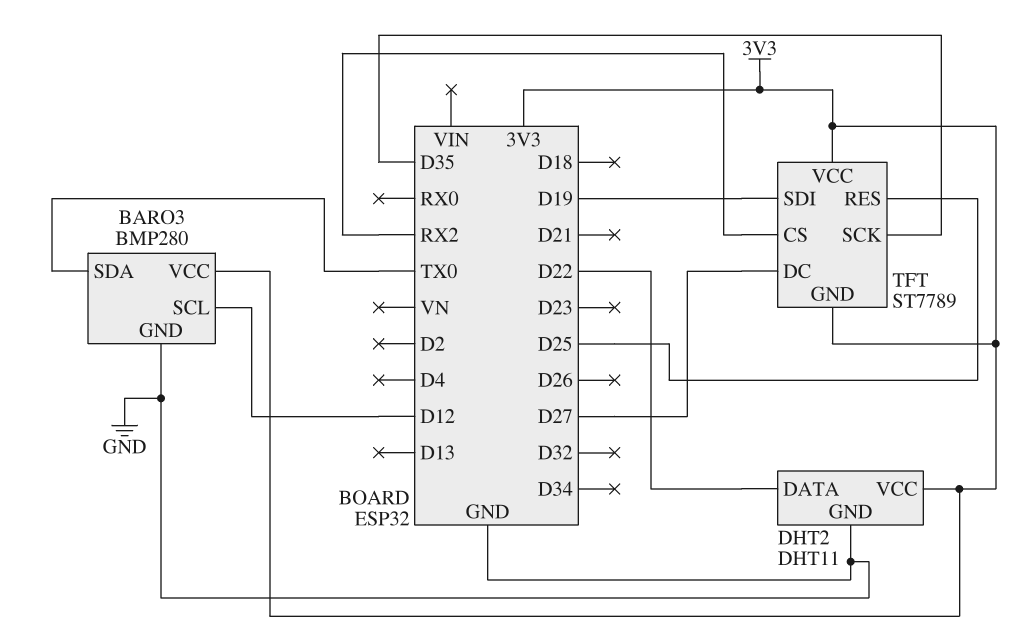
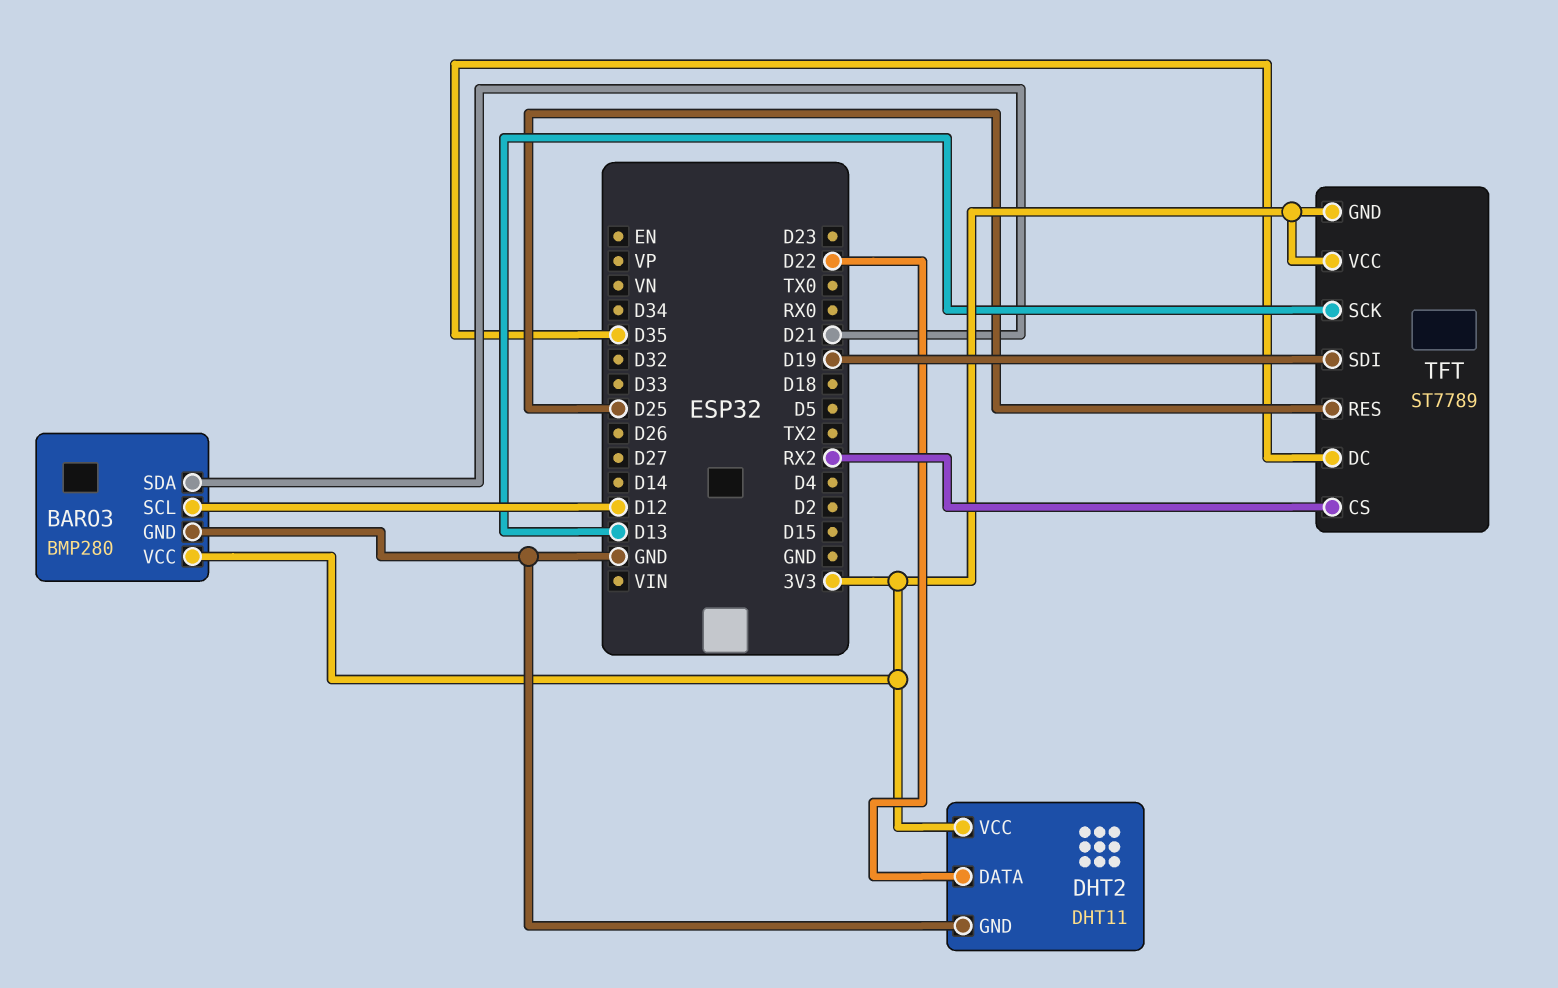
BARO3 pin SDA: TX0 -> D21
TFT pin DC: D27 -> D35
TFT pin SCK: D35 -> D13

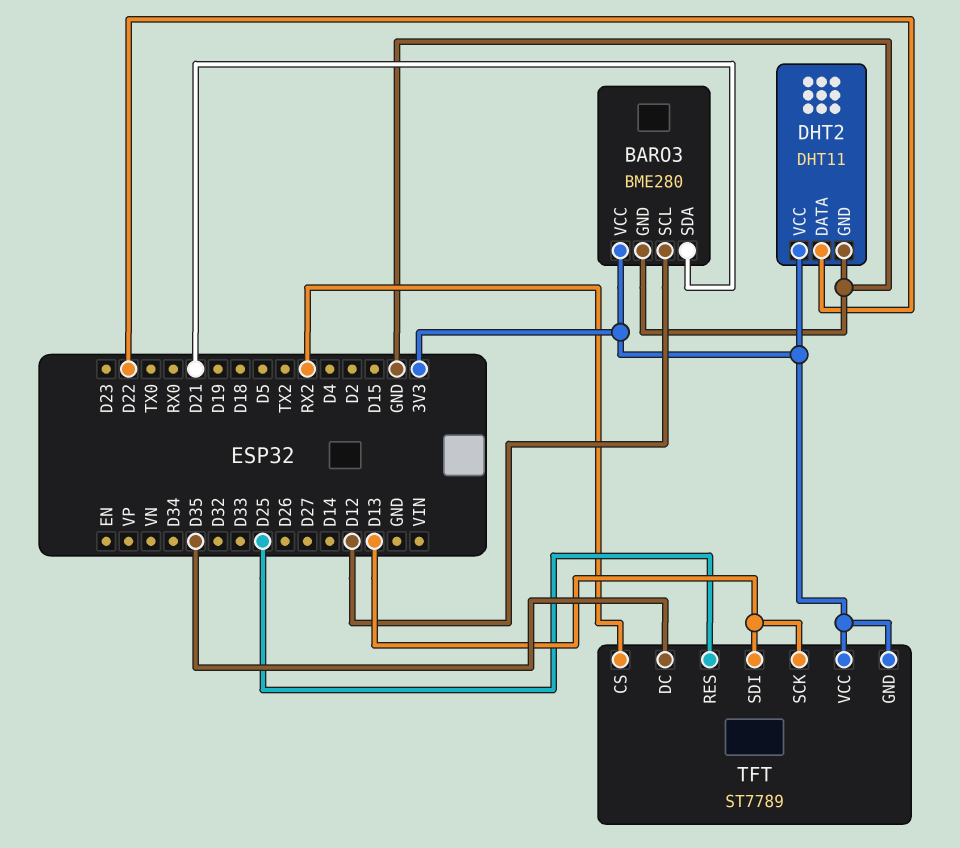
BARO3: BMP280 -> BME280
TFT pin SDI: D19 -> D13

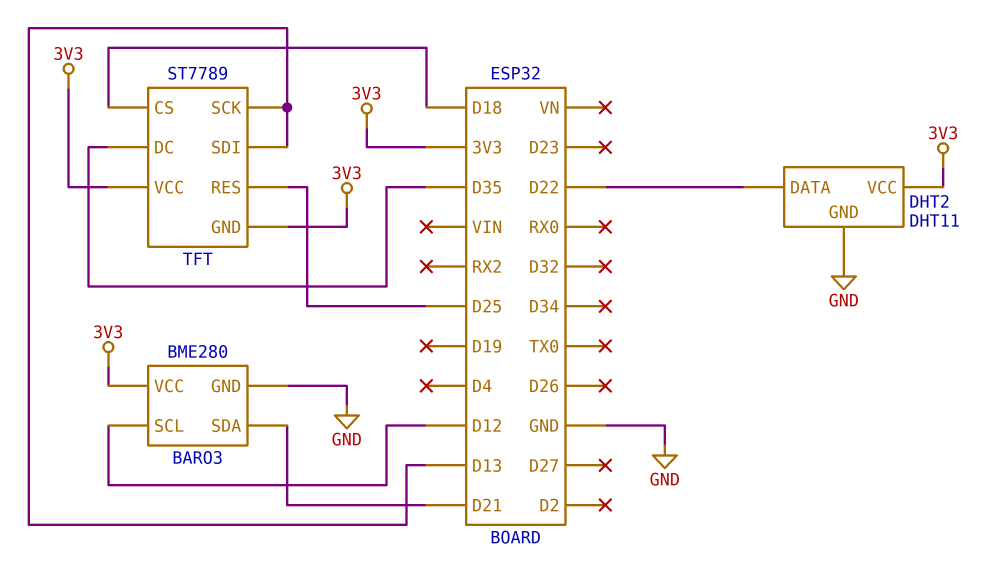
TFT pin CS: RX2 -> D18

